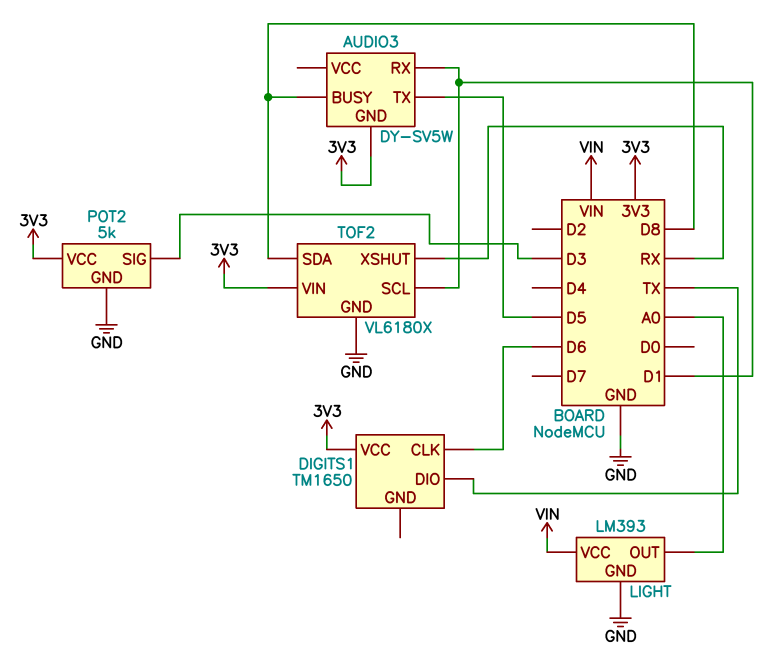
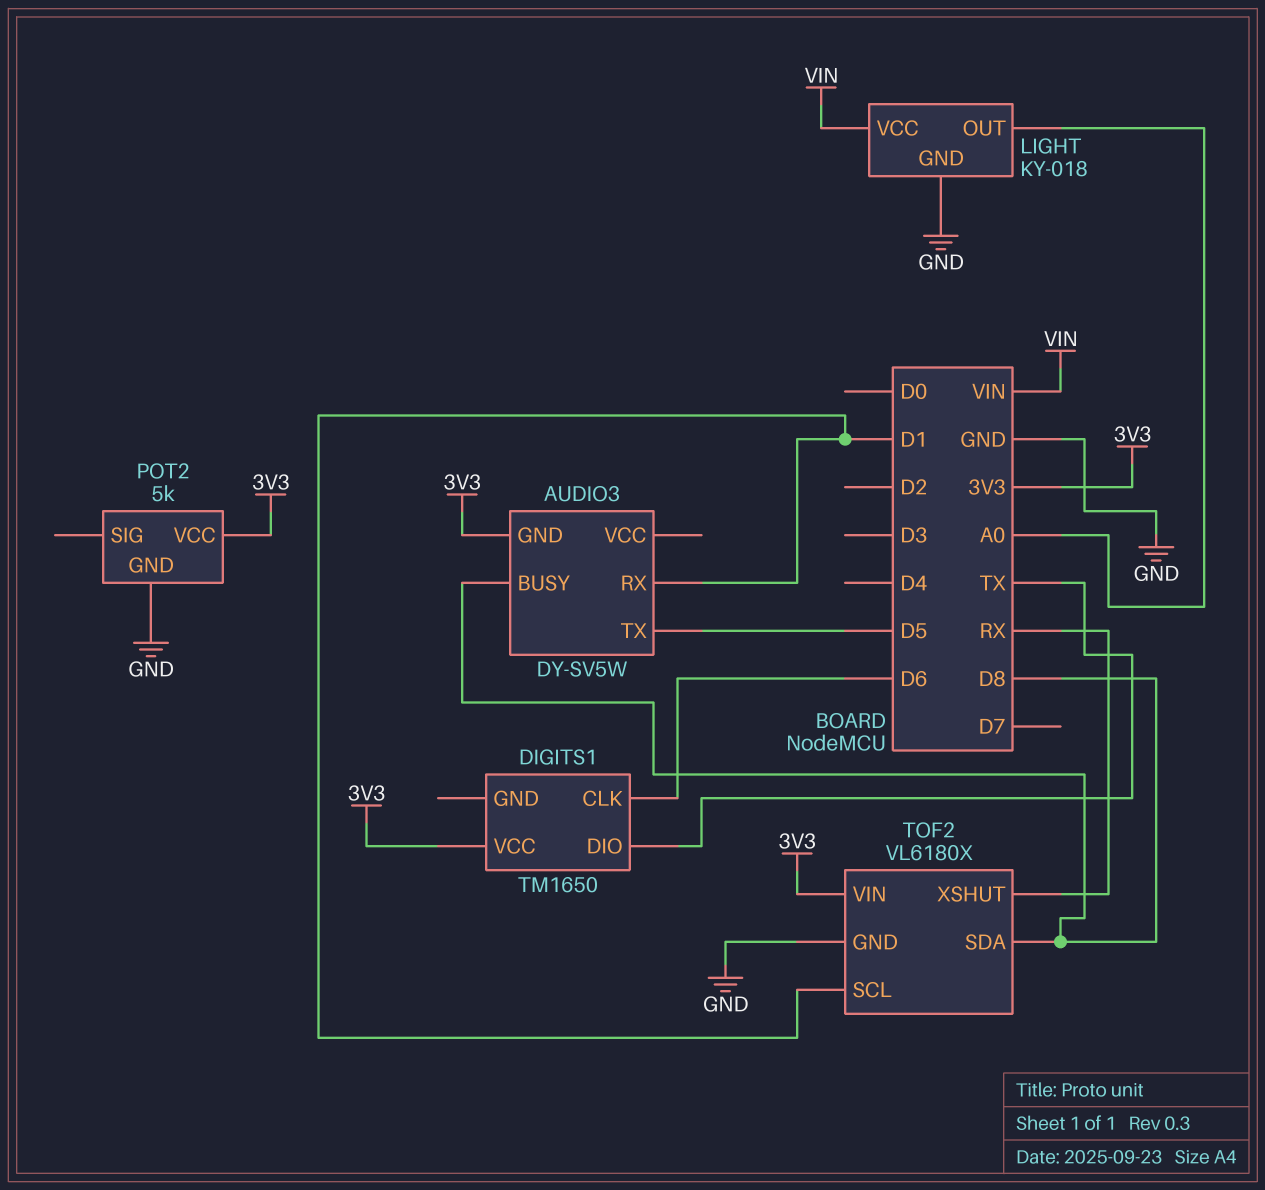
LIGHT: LM393 -> KY-018
POT2 pin SIG: D3 -> none

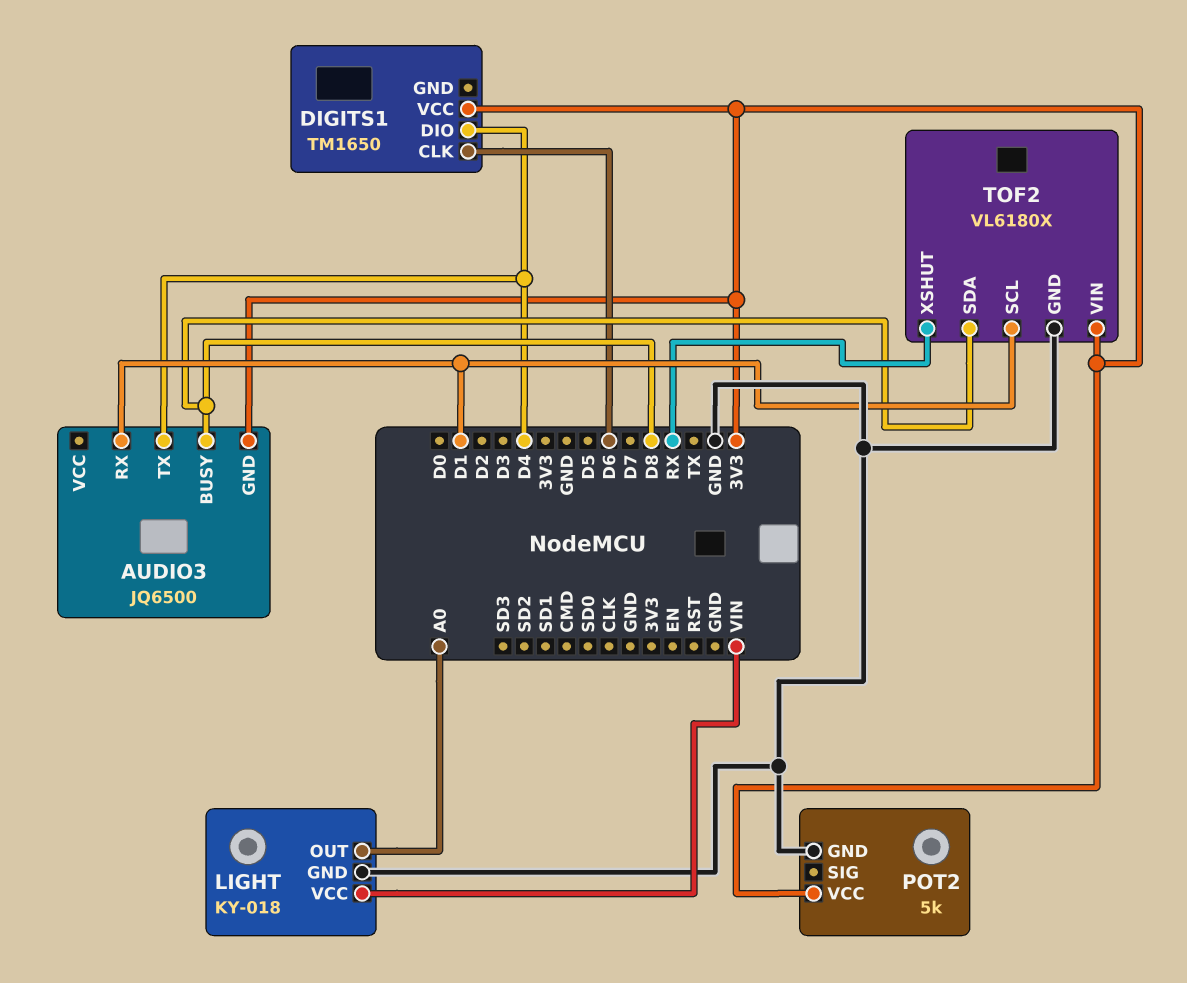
AUDIO3: DY-SV5W -> JQ6500
AUDIO3 pin TX: D5 -> D4
DIGITS1 pin DIO: TX -> D4

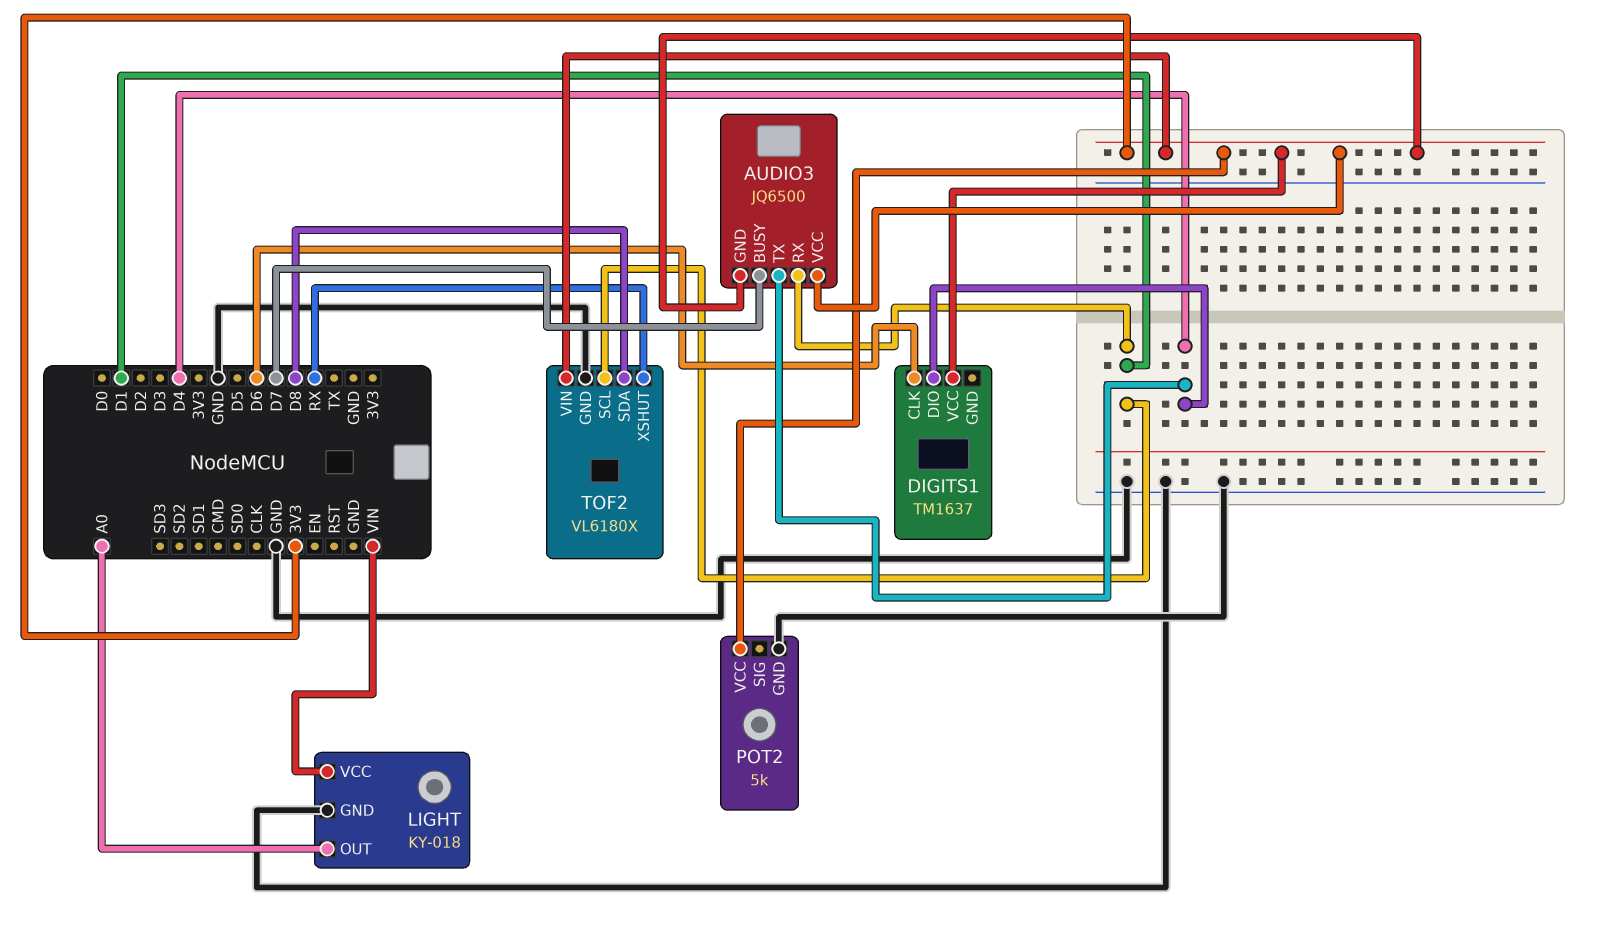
AUDIO3 pin BUSY: D8 -> D7
AUDIO3 pin VCC: none -> 3V3
DIGITS1: TM1650 -> TM1637

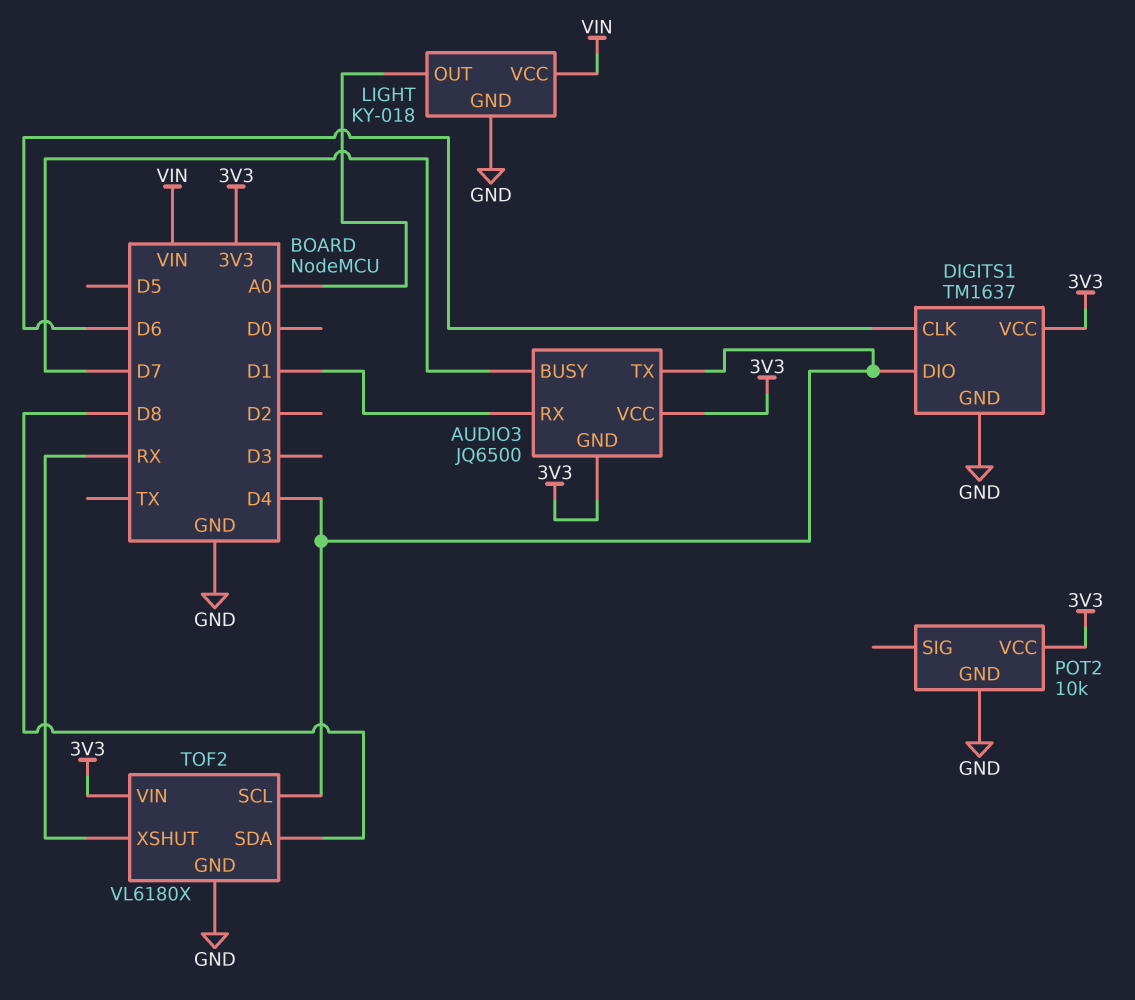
DIGITS1 pin GND: none -> GND
POT2: 5k -> 10k
TOF2 pin SCL: D1 -> D4

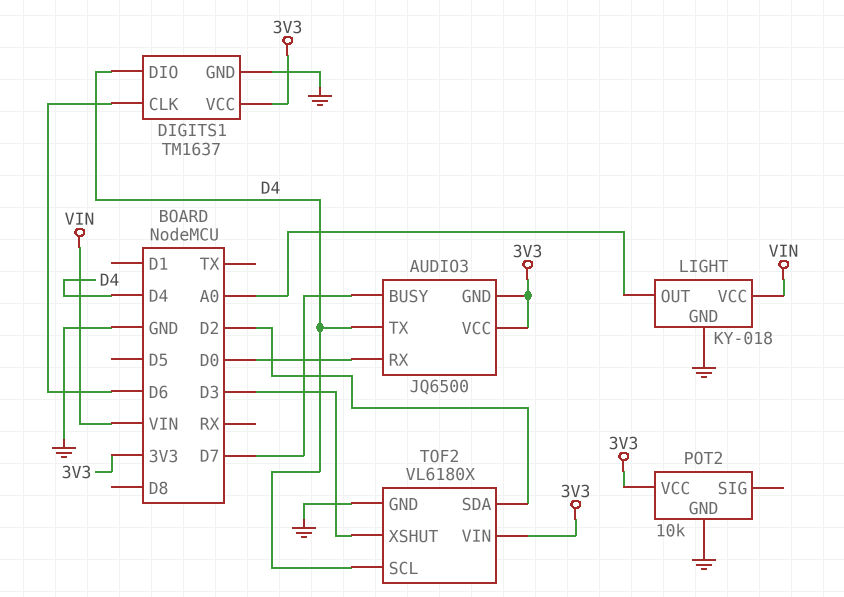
AUDIO3 pin RX: D1 -> D0
TOF2 pin SDA: D8 -> D2
TOF2 pin XSHUT: RX -> D3

